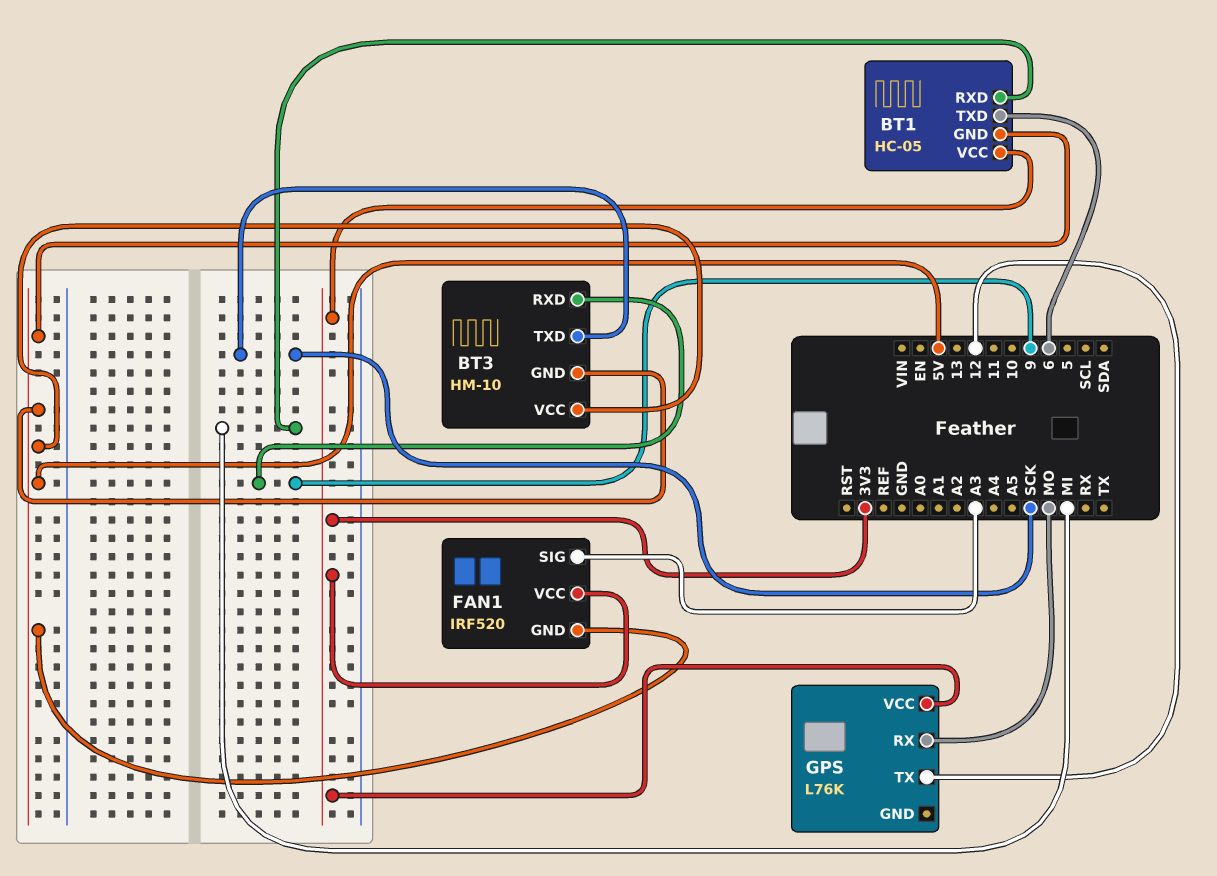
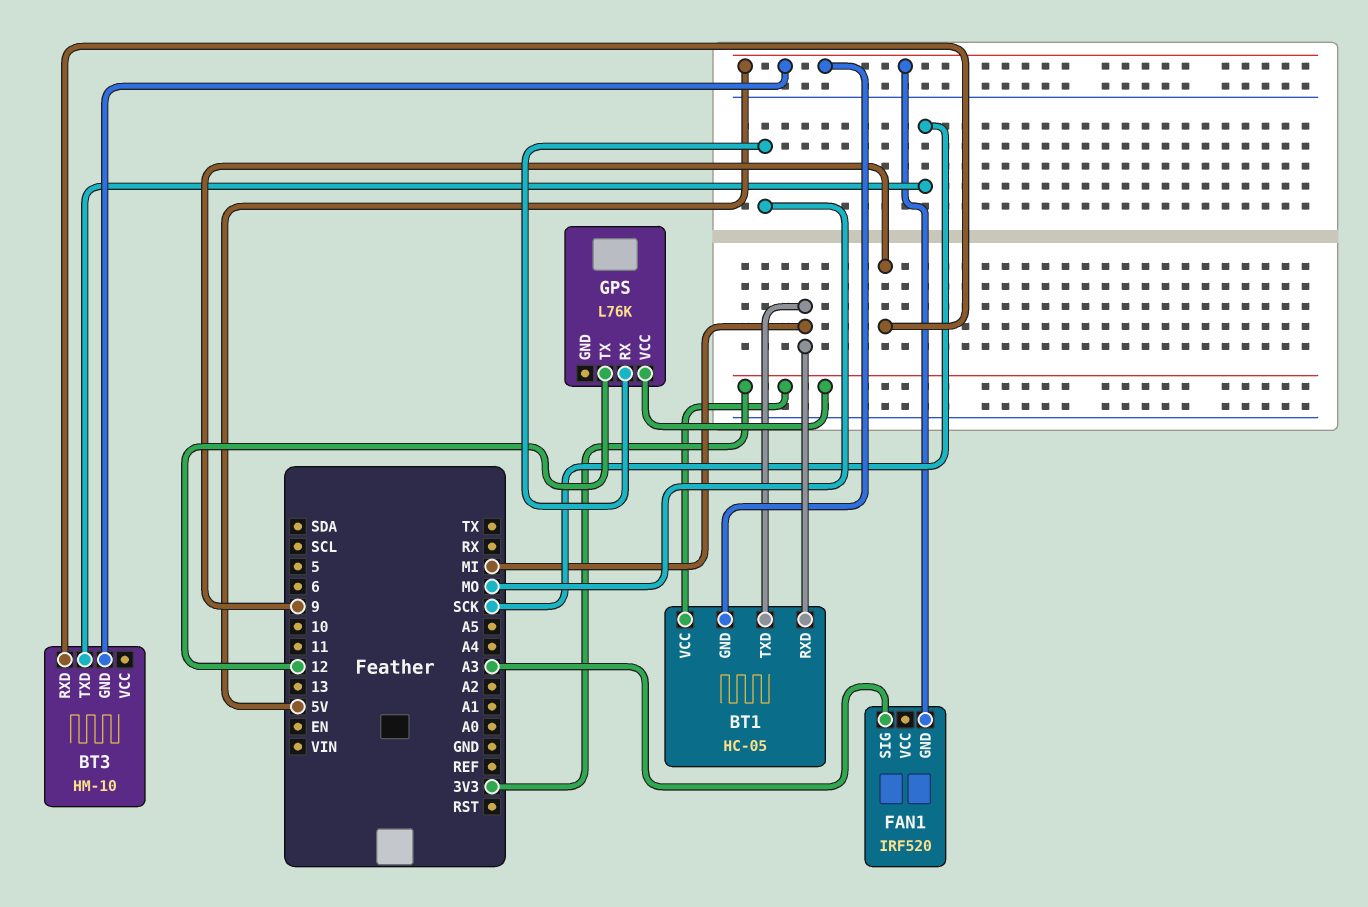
BT1 pin TXD: 6 -> MI
BT3 pin VCC: 5V -> none
FAN1 pin VCC: 3V3 -> none

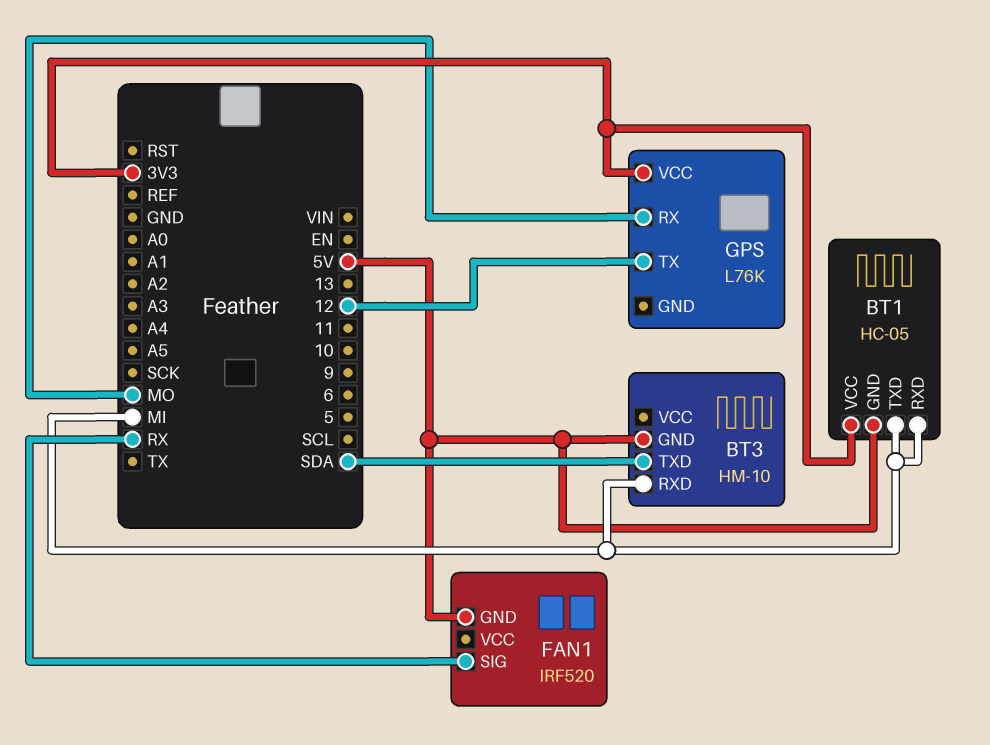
BT3 pin RXD: 9 -> MI
BT3 pin TXD: SCK -> SDA
FAN1 pin SIG: A3 -> RX

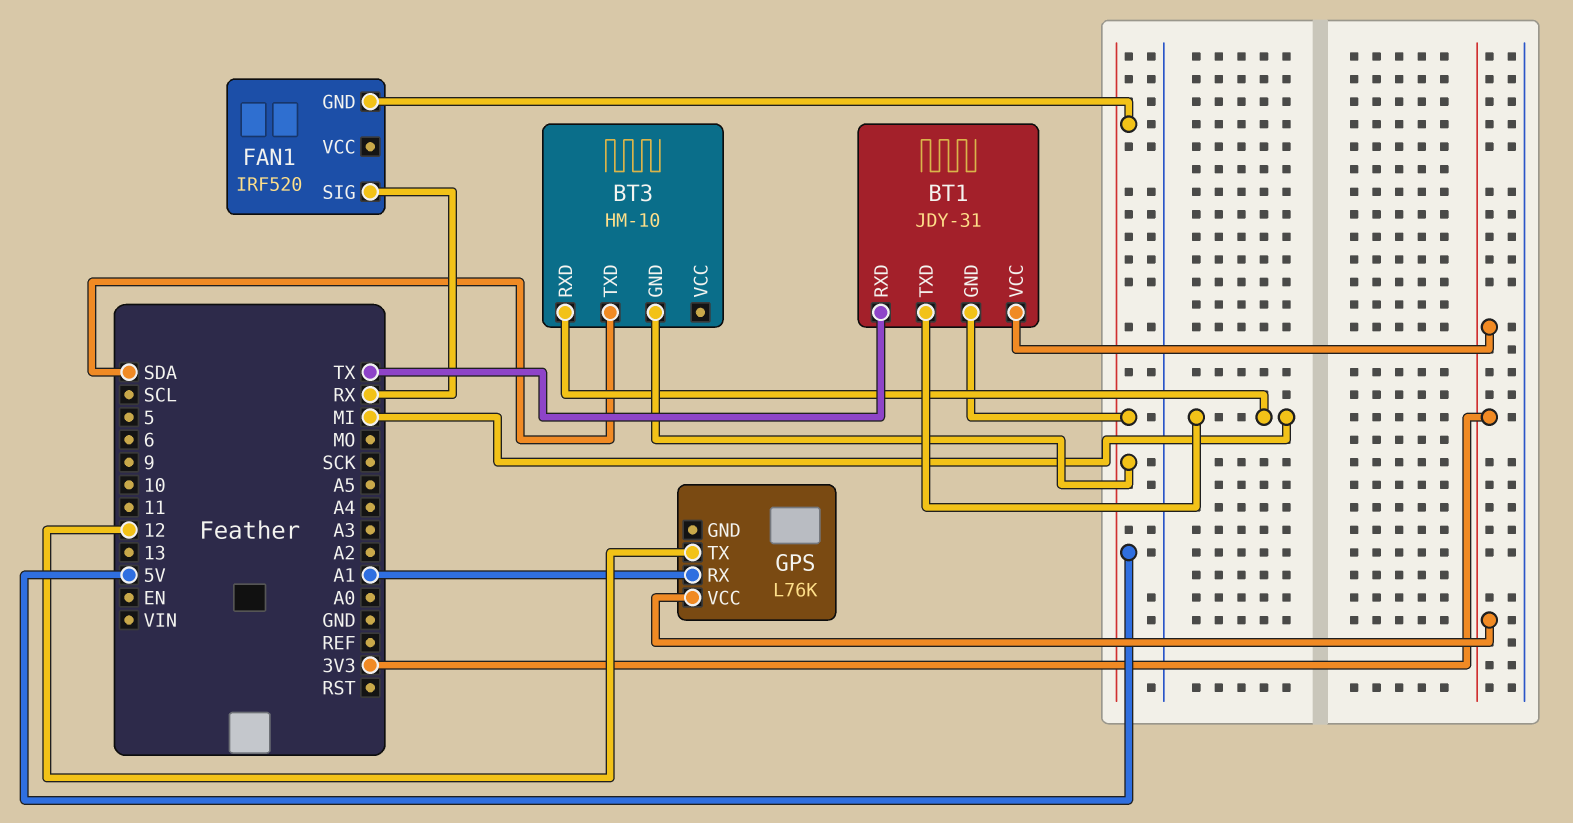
BT1: HC-05 -> JDY-31
BT1 pin RXD: MI -> TX
GPS pin RX: MO -> A1

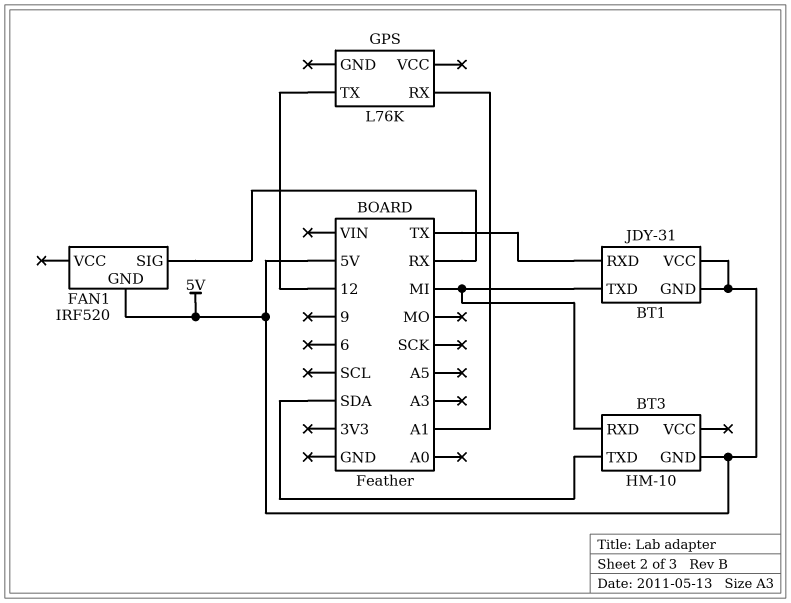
BT1 pin VCC: 3V3 -> 5V
GPS pin VCC: 3V3 -> none

